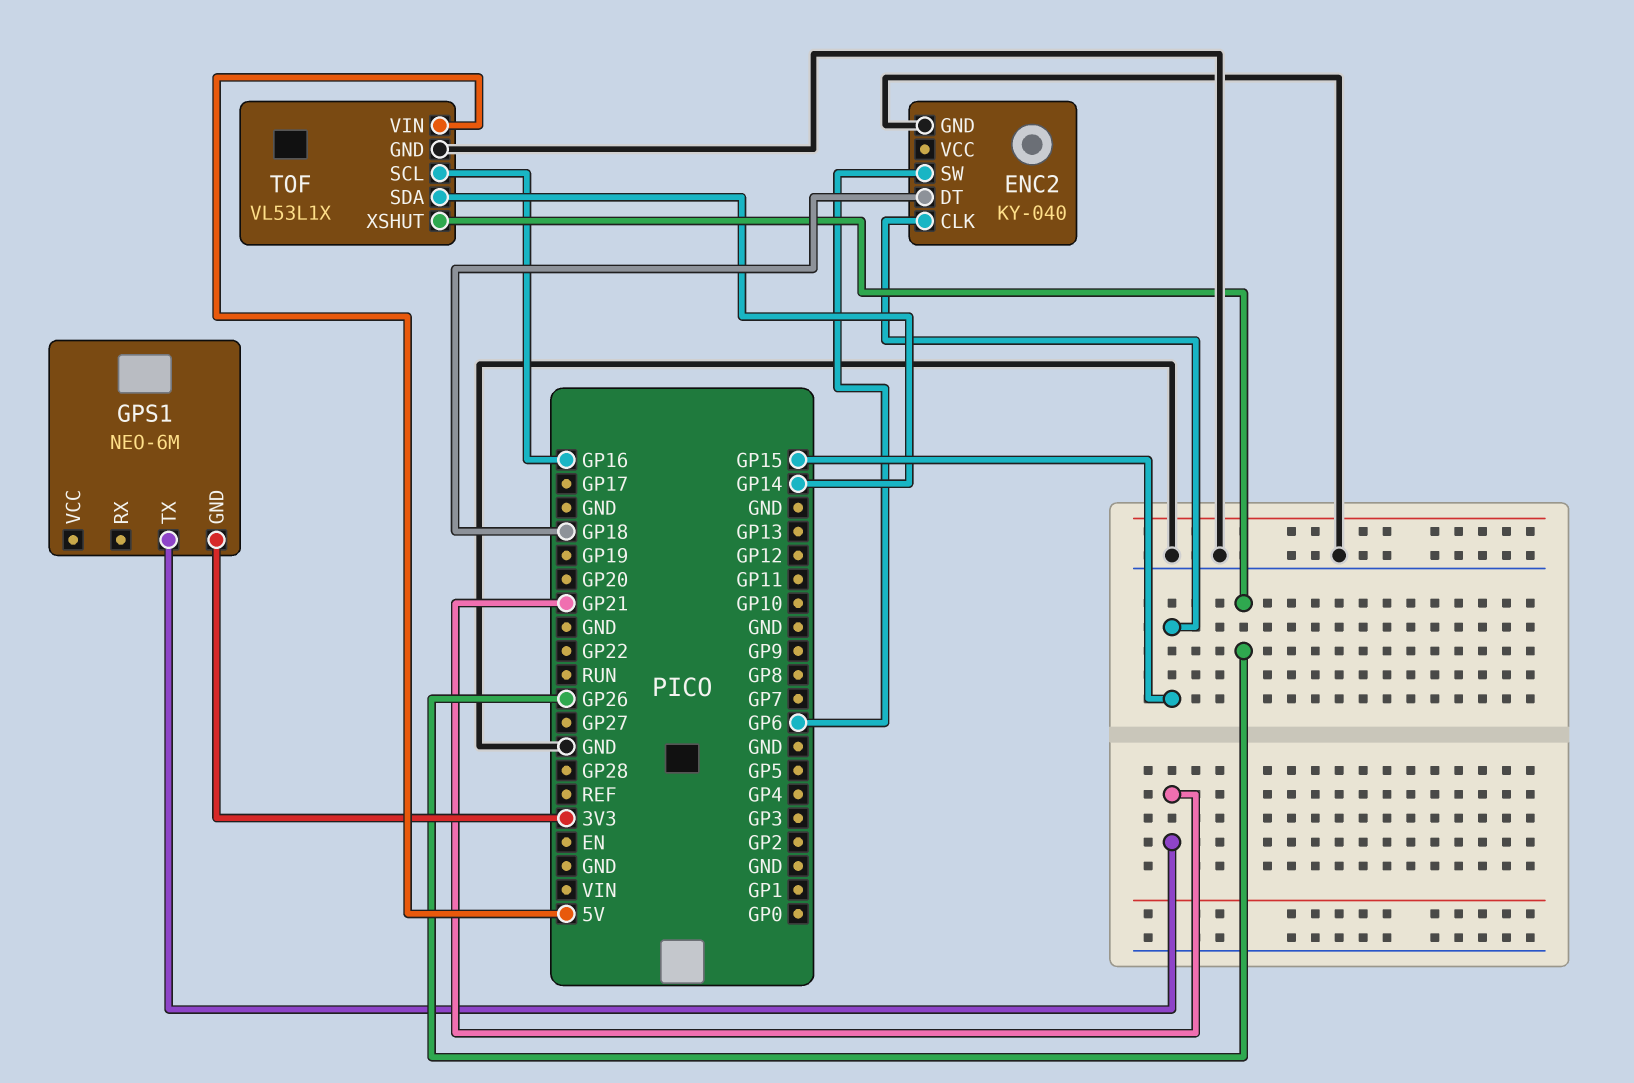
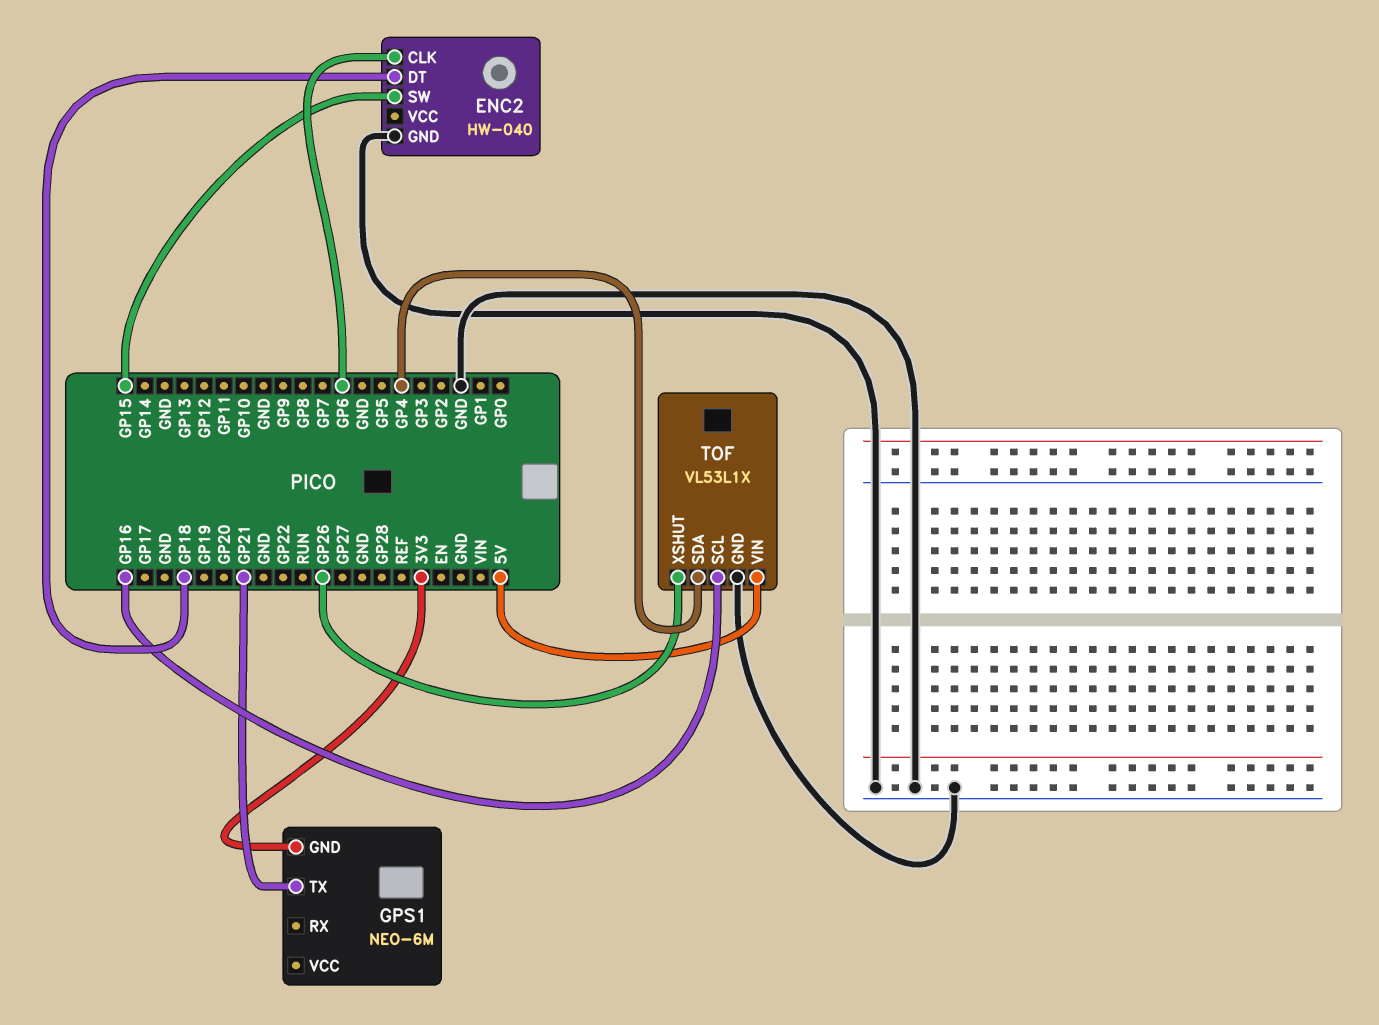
ENC2: KY-040 -> HW-040
ENC2 pin CLK: GP15 -> GP6
ENC2 pin SW: GP6 -> GP15
TOF pin SDA: GP14 -> GP4

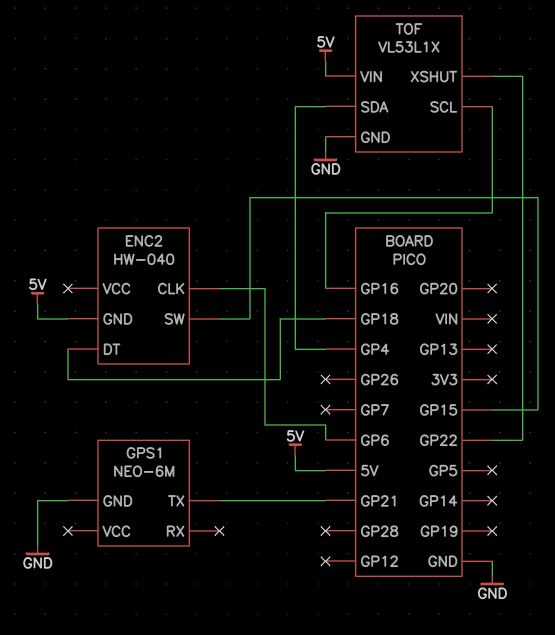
ENC2 pin GND: GND -> 5V
GPS1 pin GND: 3V3 -> GND
TOF pin XSHUT: GP26 -> GP22

